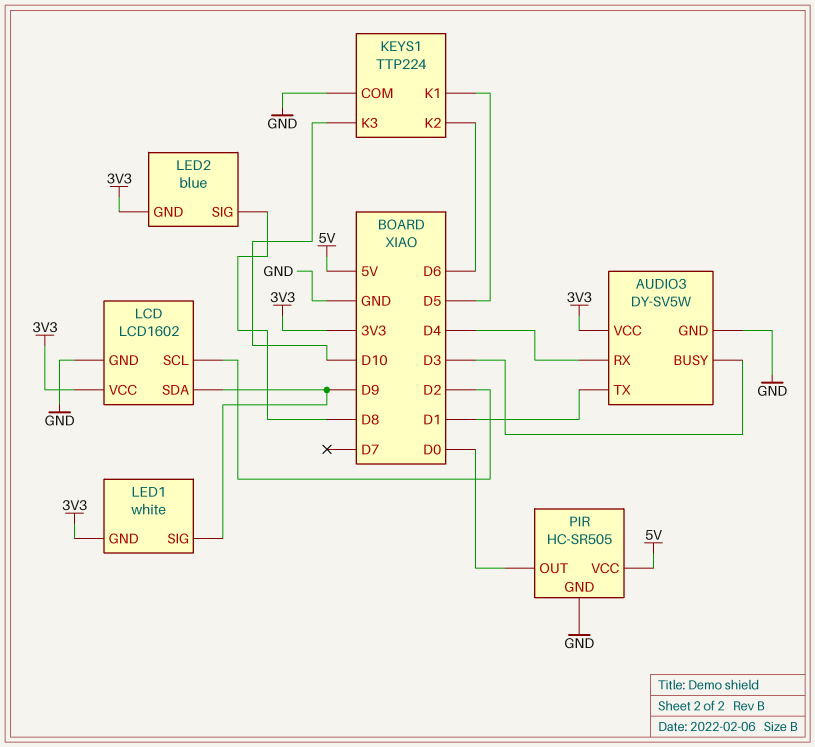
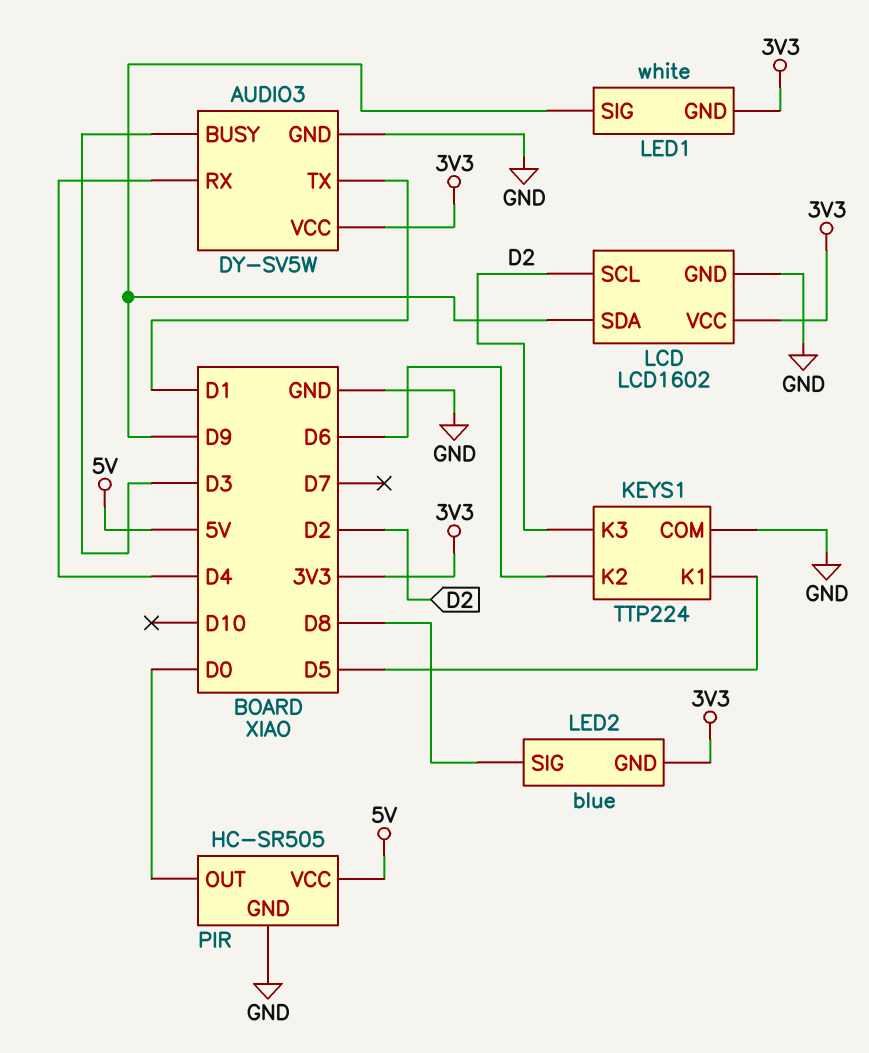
KEYS1 pin K3: D10 -> D2

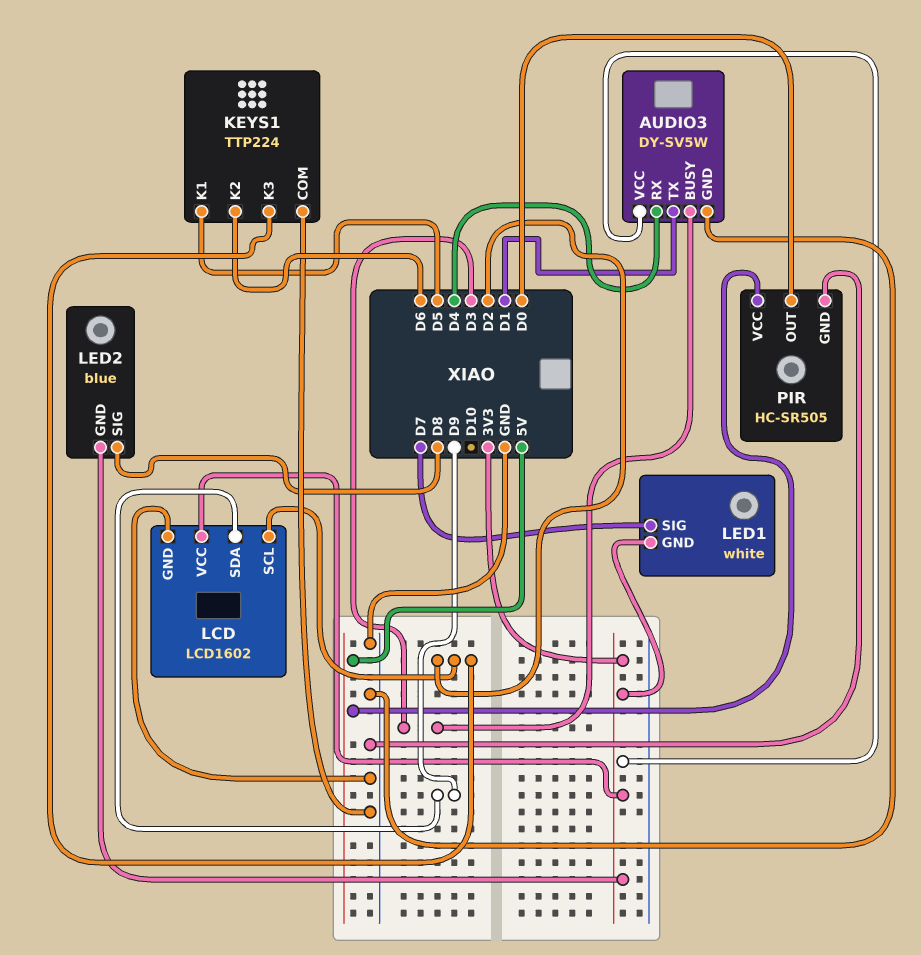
LED1 pin SIG: D9 -> D7

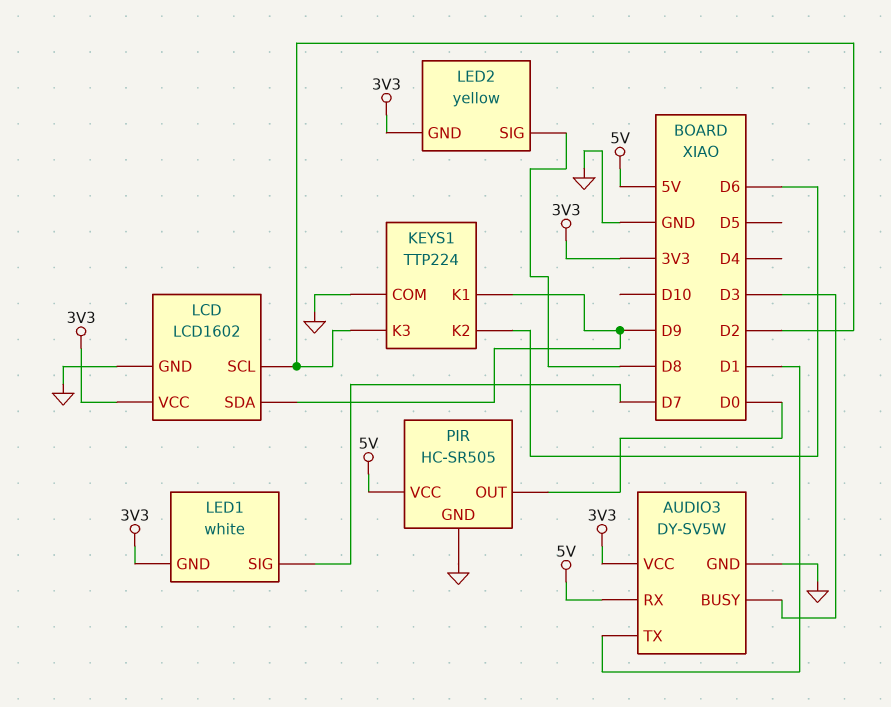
AUDIO3 pin RX: D4 -> 5V
KEYS1 pin K1: D5 -> D9
LED2: blue -> yellow

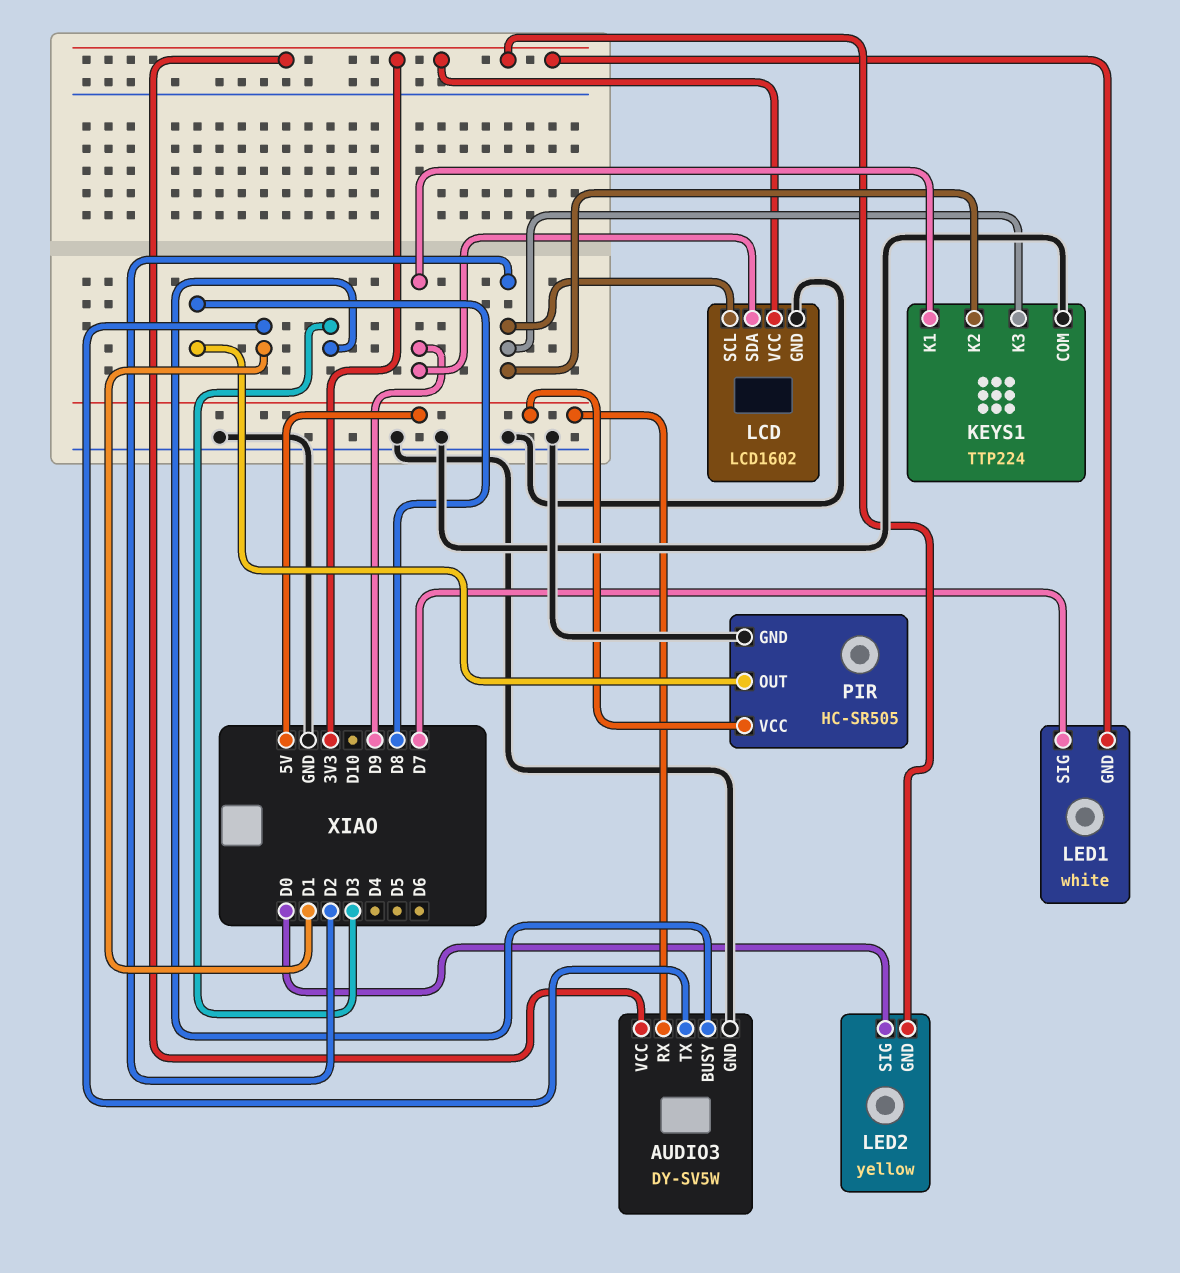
KEYS1 pin K2: D6 -> D2
LED2 pin SIG: D8 -> D0
PIR pin OUT: D0 -> D8

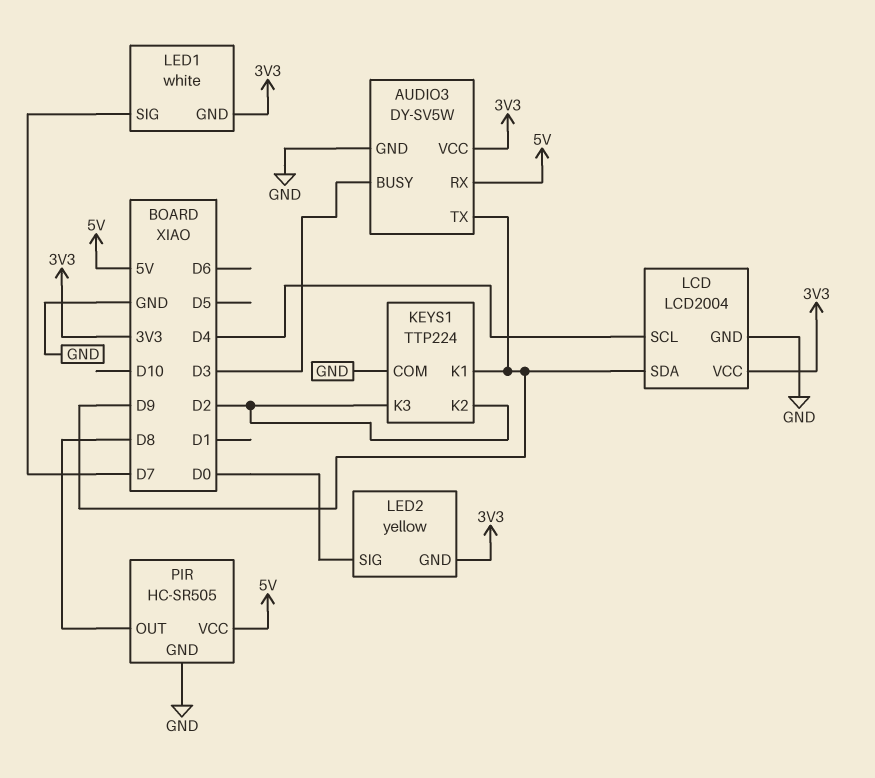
AUDIO3 pin TX: D1 -> D9
LCD: LCD1602 -> LCD2004
LCD pin SCL: D2 -> D4

